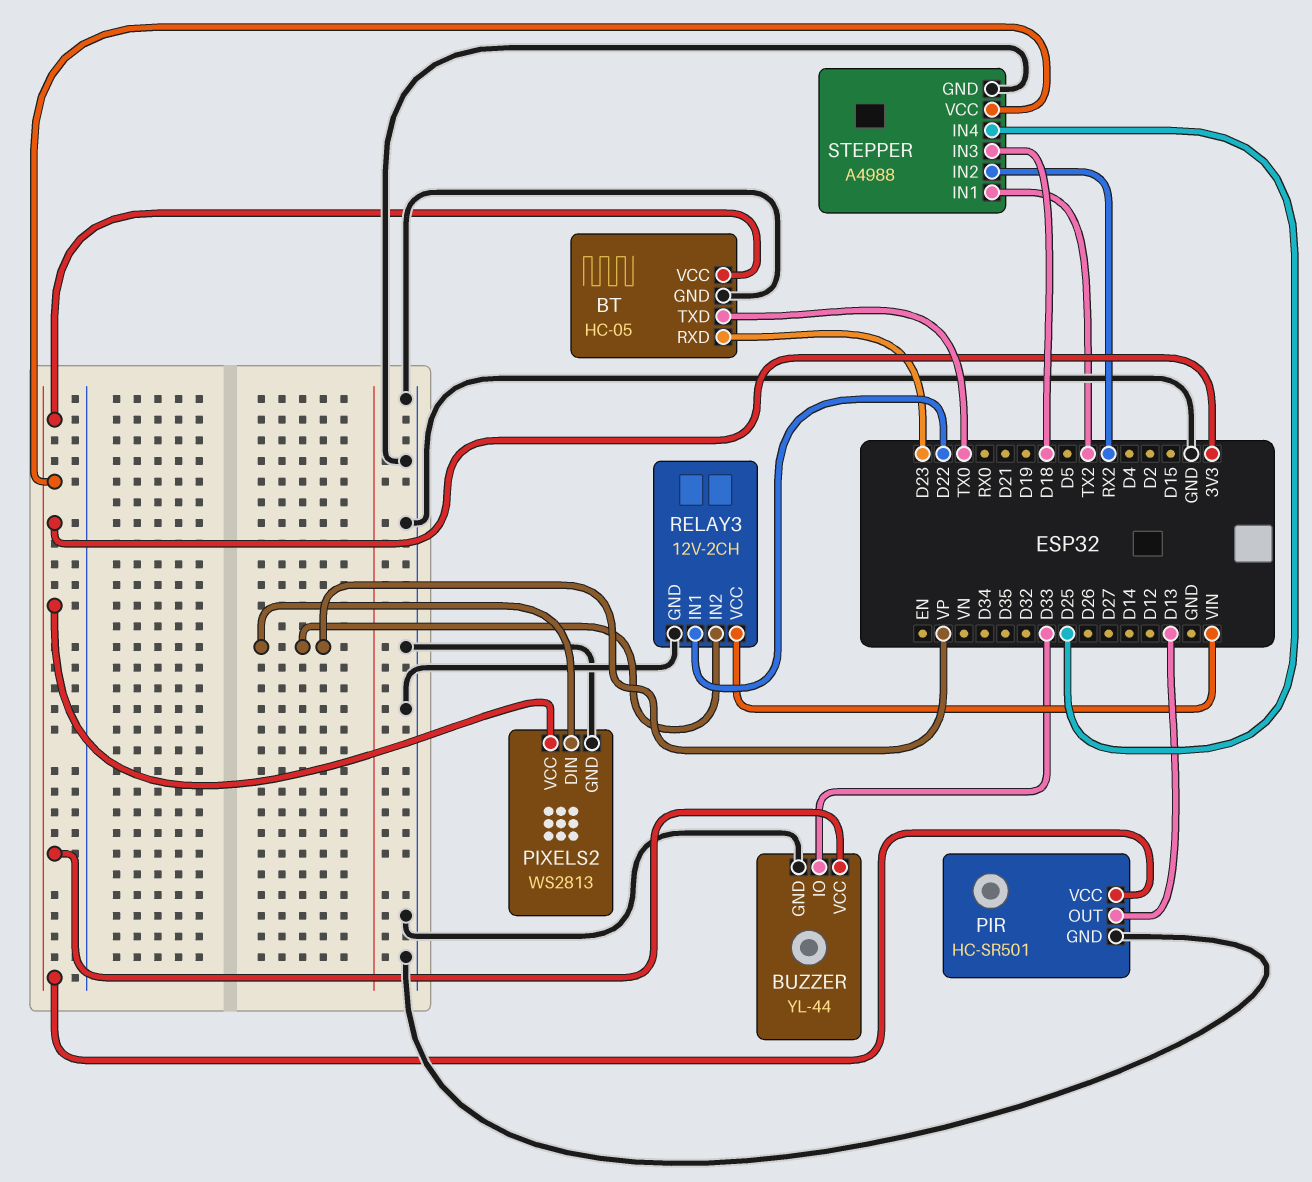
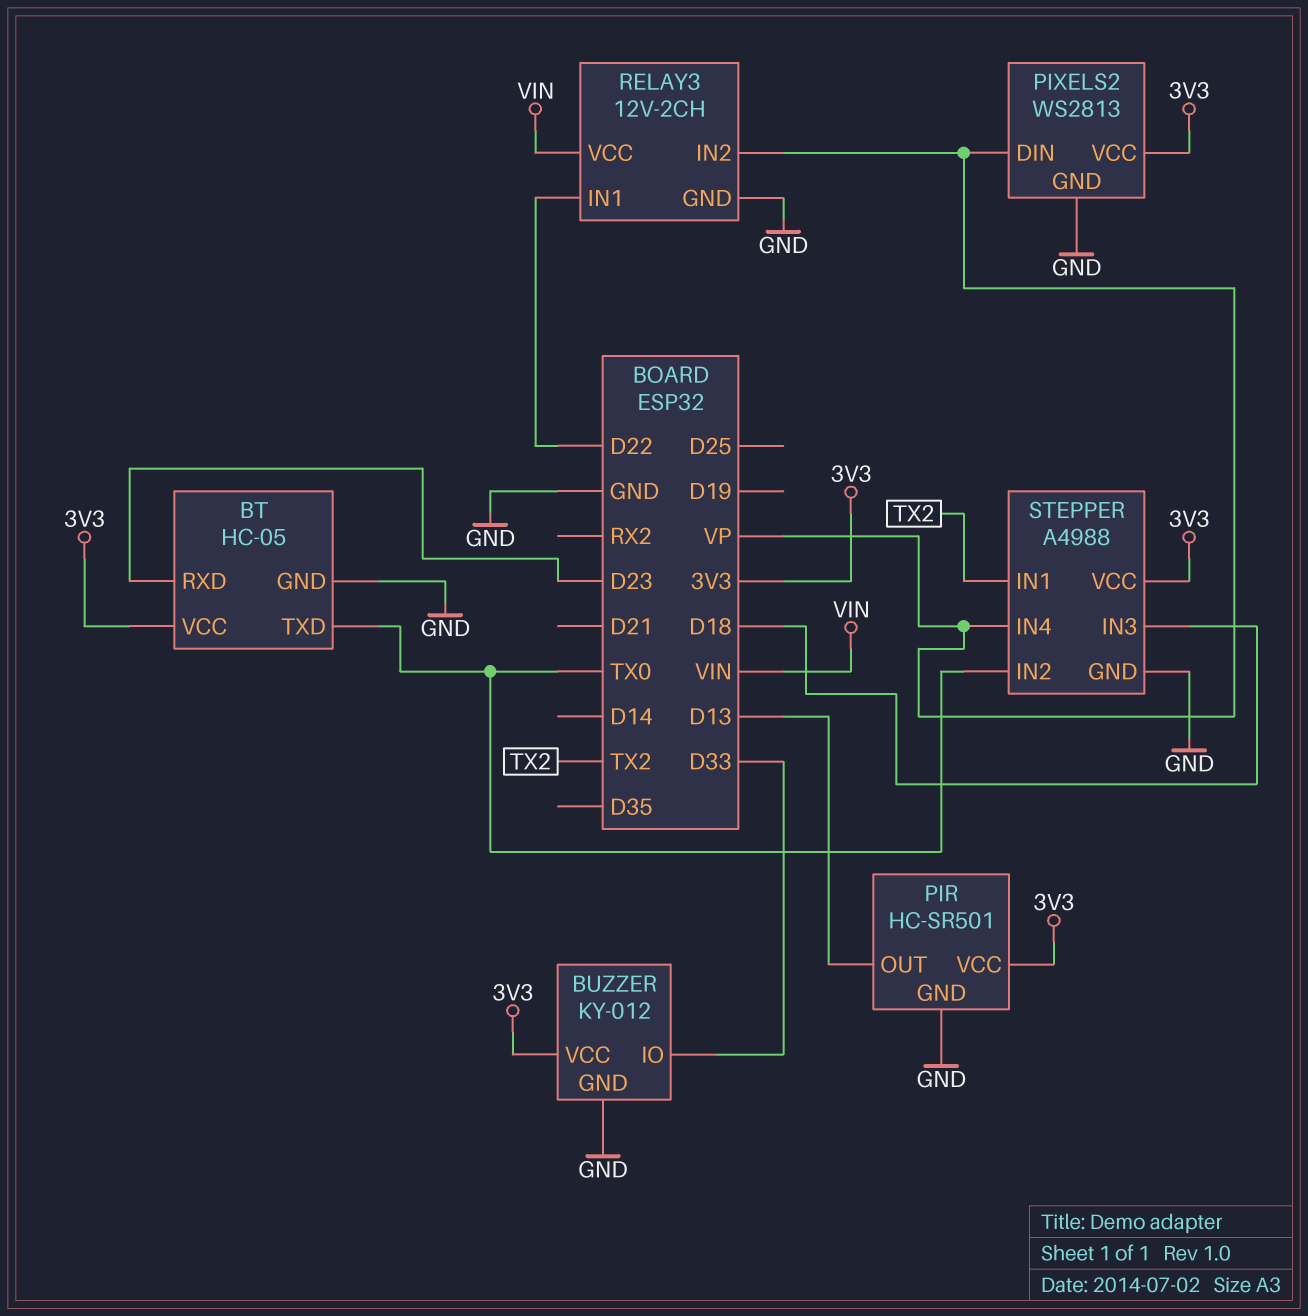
BUZZER: YL-44 -> KY-012
STEPPER pin IN2: RX2 -> TX0
STEPPER pin IN4: D25 -> VP

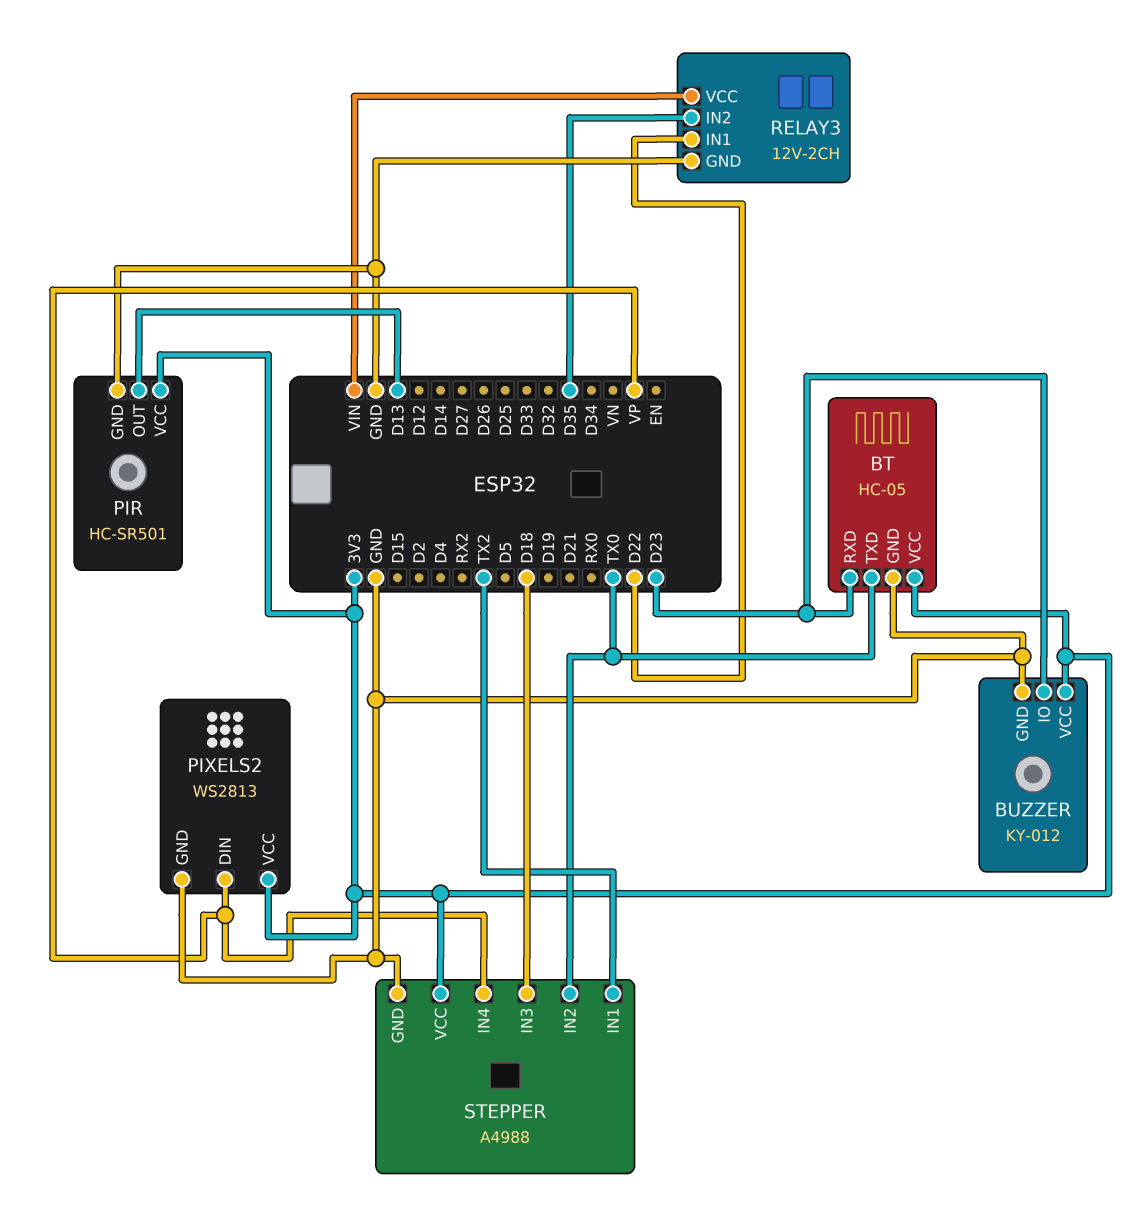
BUZZER pin IO: D33 -> D23
RELAY3 pin IN2: VP -> D35

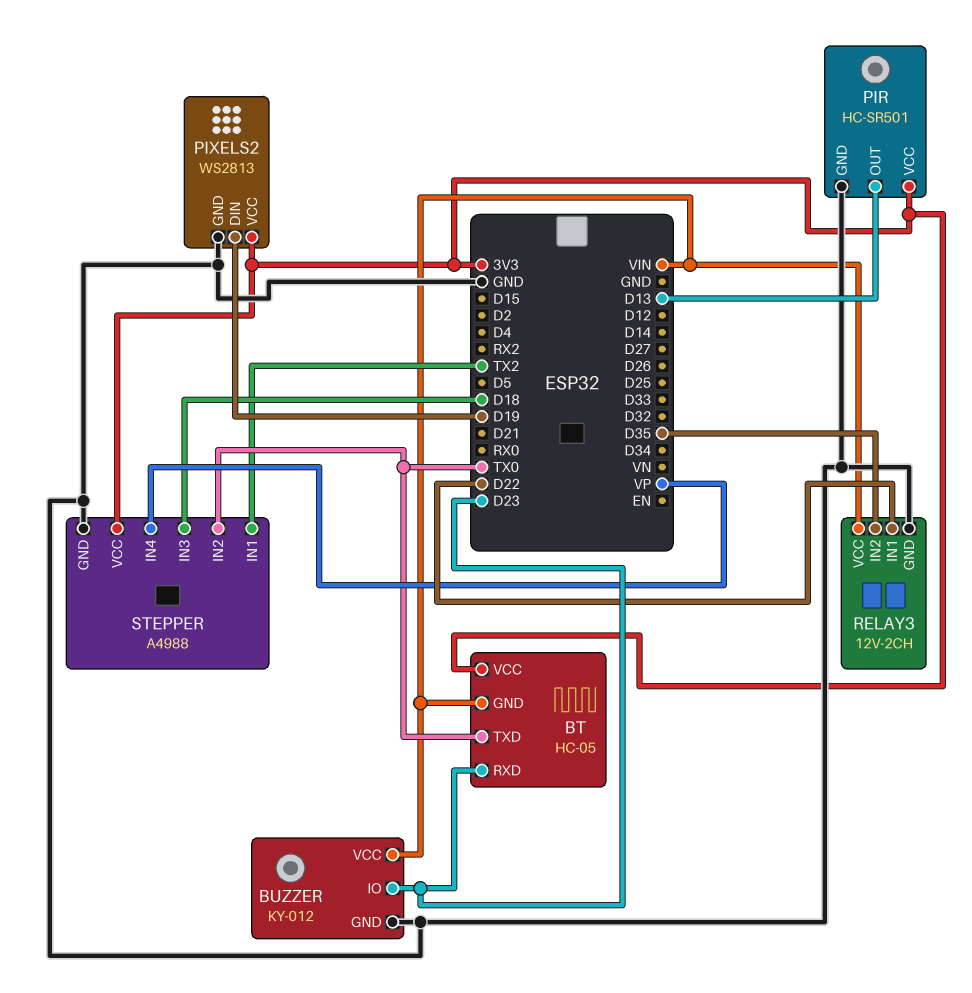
BT pin GND: GND -> VIN
BUZZER pin VCC: 3V3 -> VIN
PIXELS2 pin DIN: VP -> D19

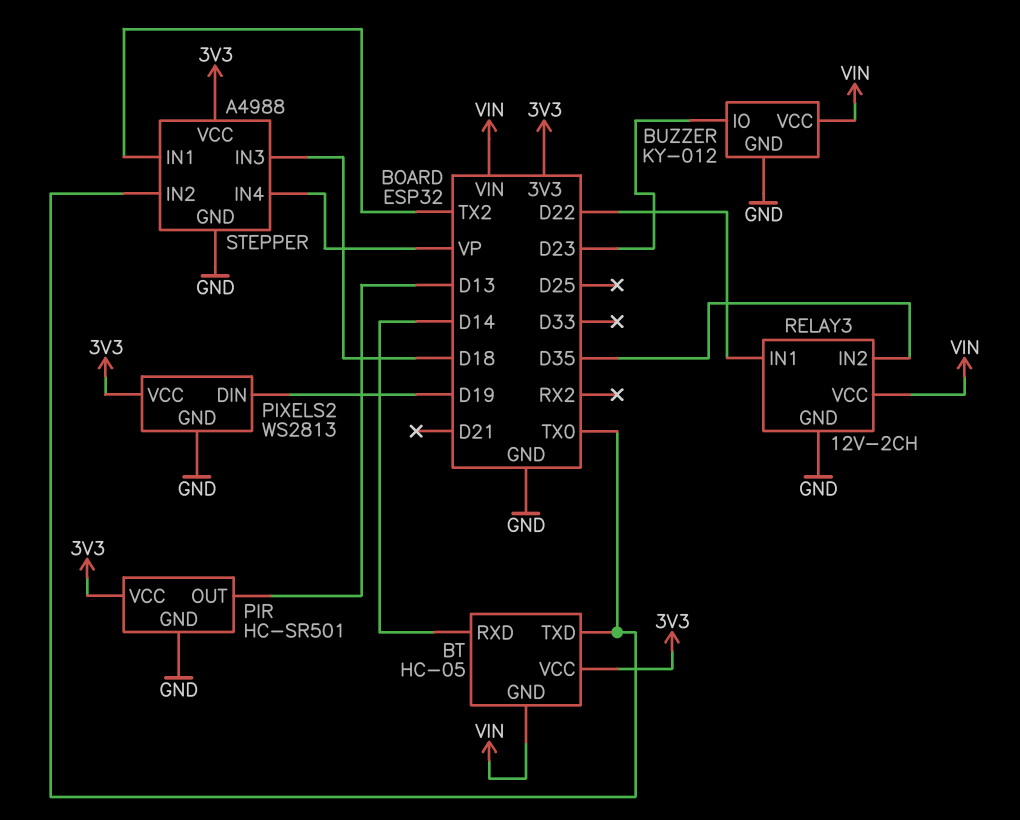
BT pin RXD: D23 -> D14

